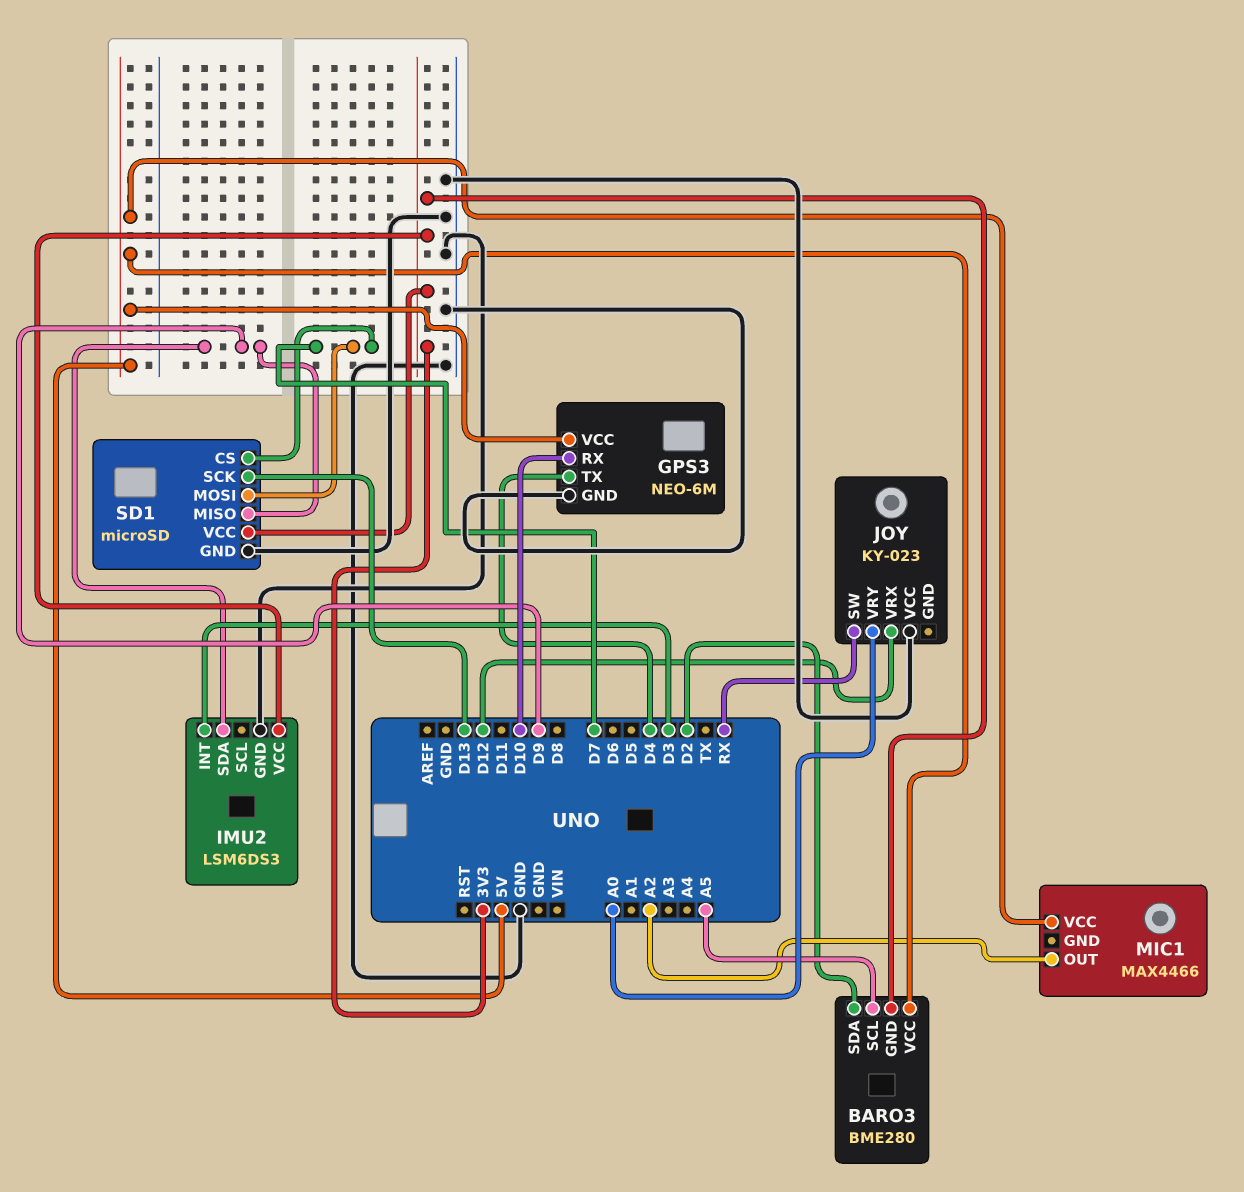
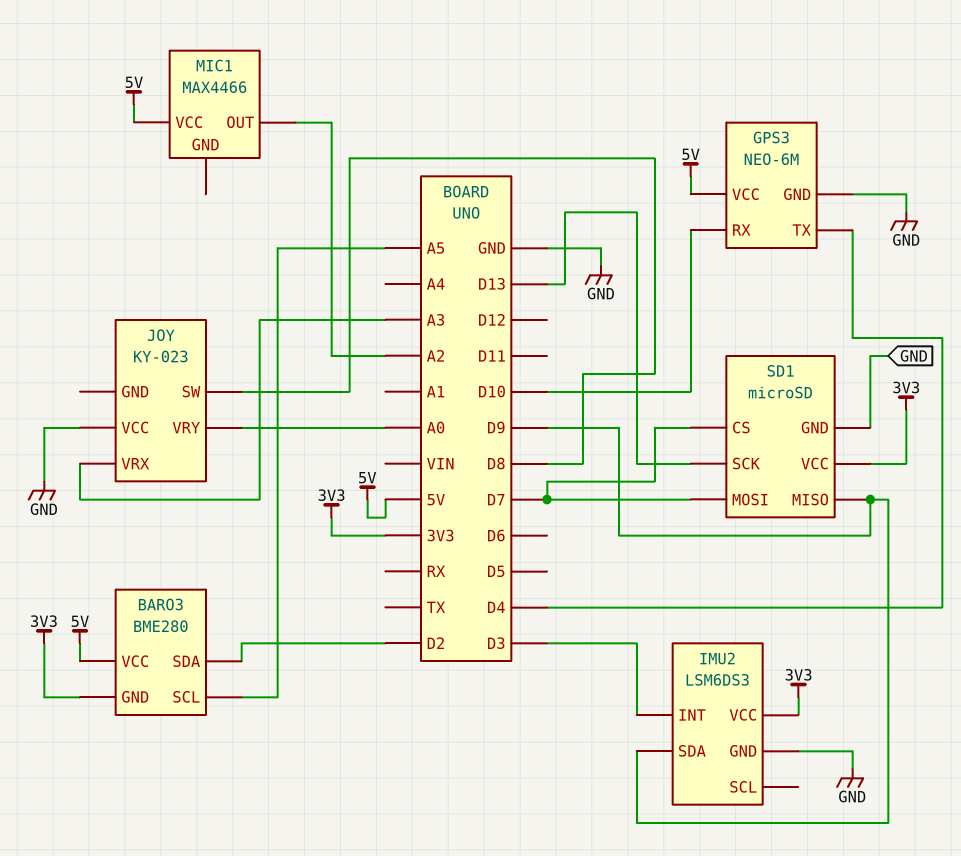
JOY pin SW: RX -> D8
JOY pin VRX: D12 -> A3

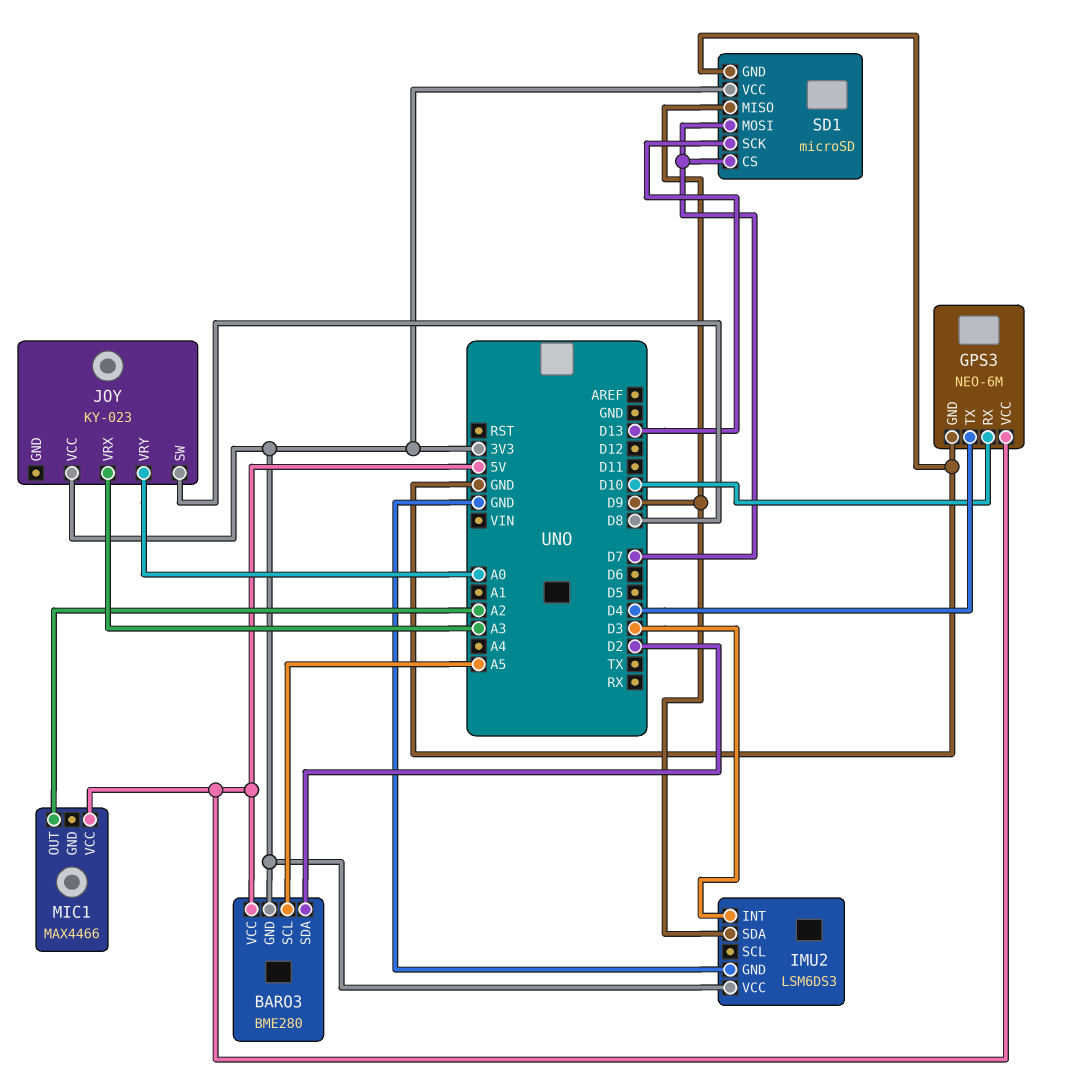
JOY pin VCC: GND -> 3V3

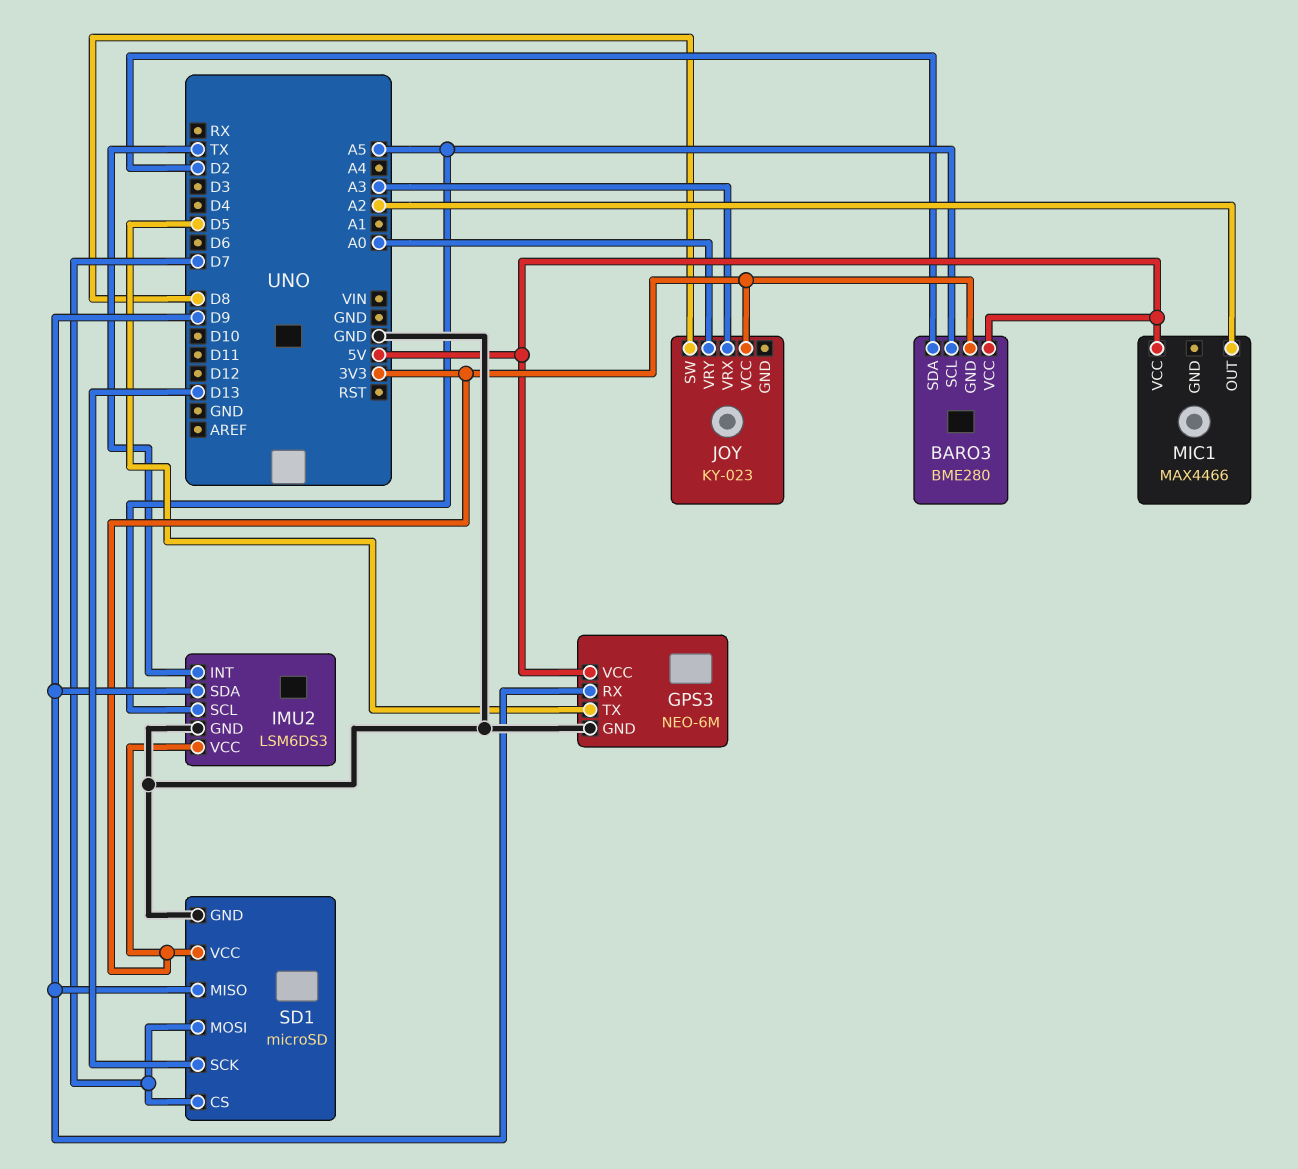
GPS3 pin RX: D10 -> D9
GPS3 pin TX: D4 -> D5
IMU2 pin INT: D3 -> TX
IMU2 pin SCL: none -> A5

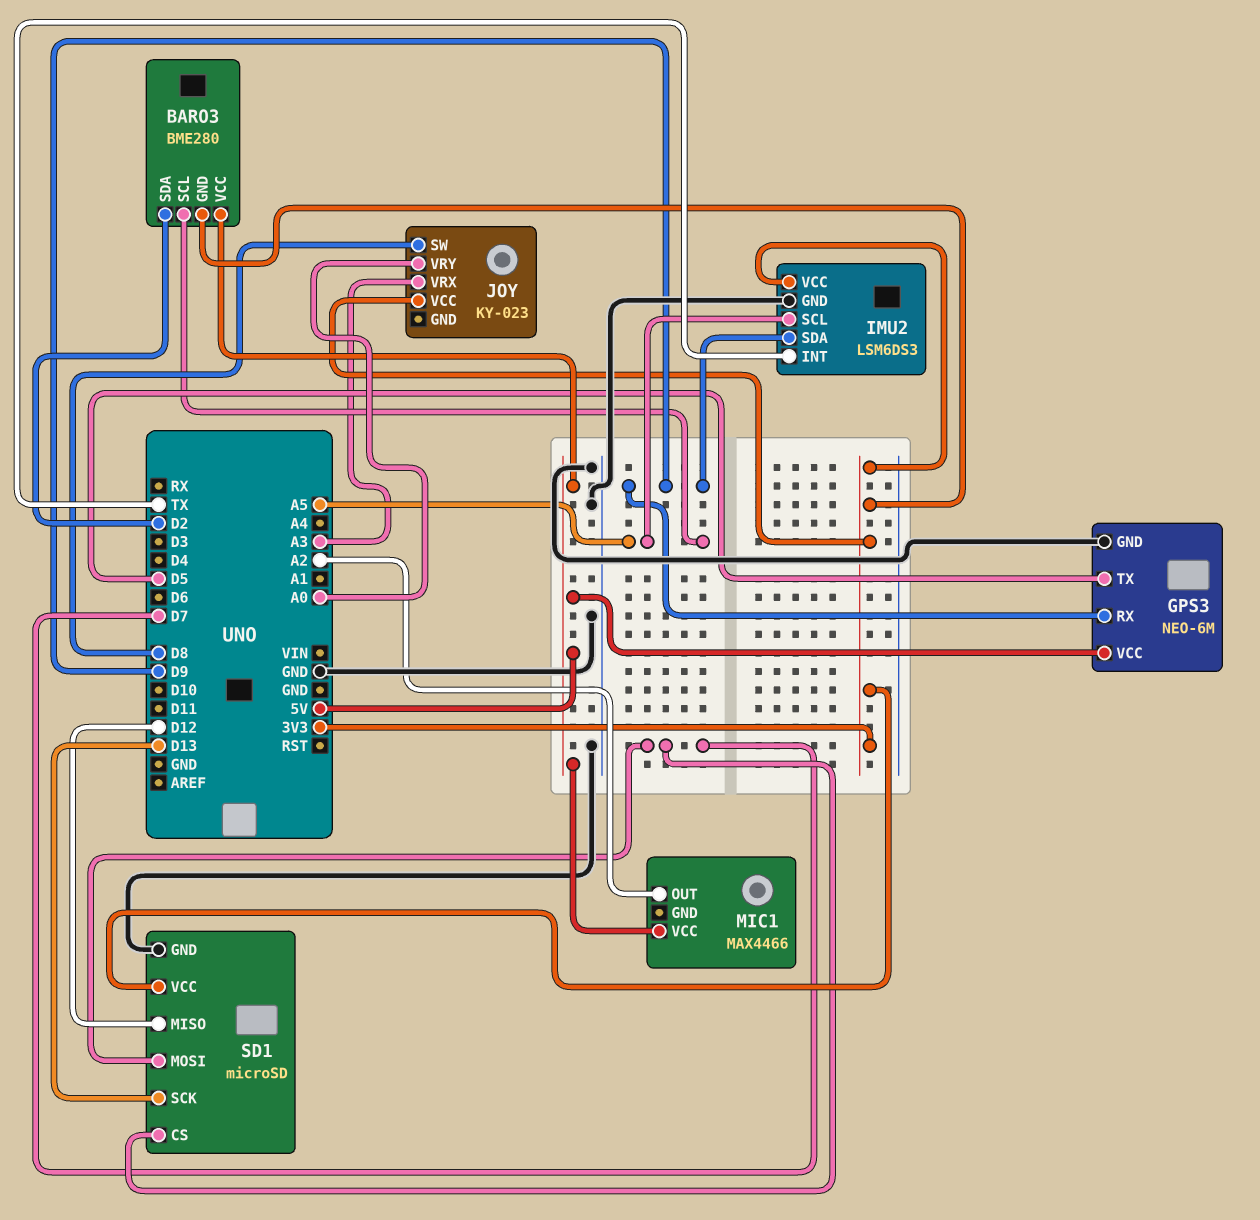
SD1 pin MISO: D9 -> D12

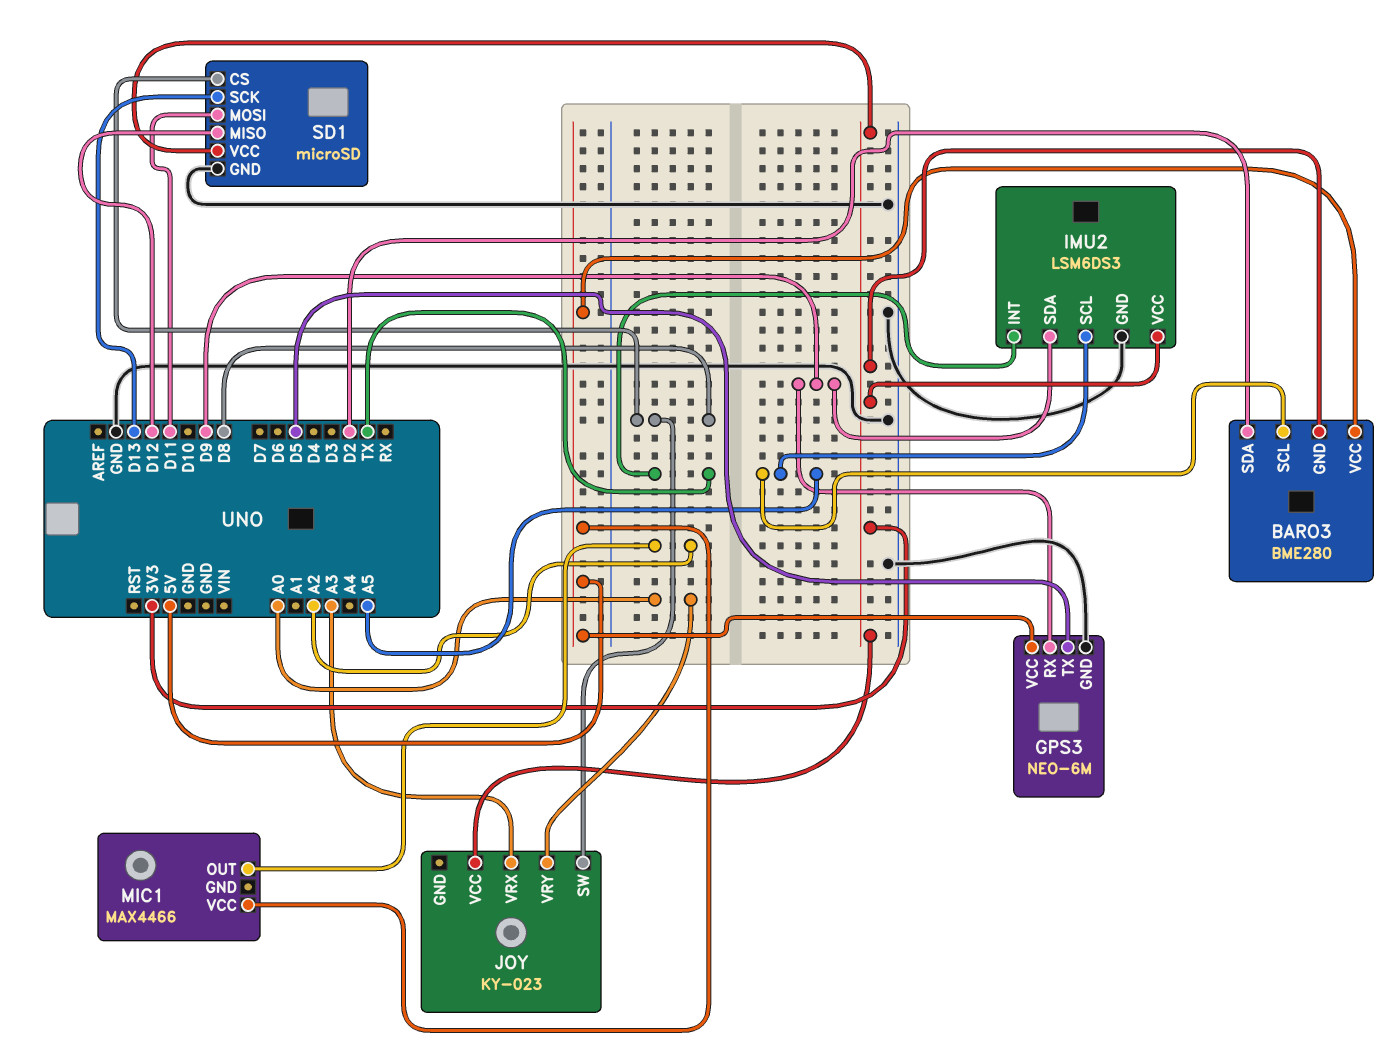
SD1 pin CS: D7 -> D8
SD1 pin MOSI: D7 -> D11

